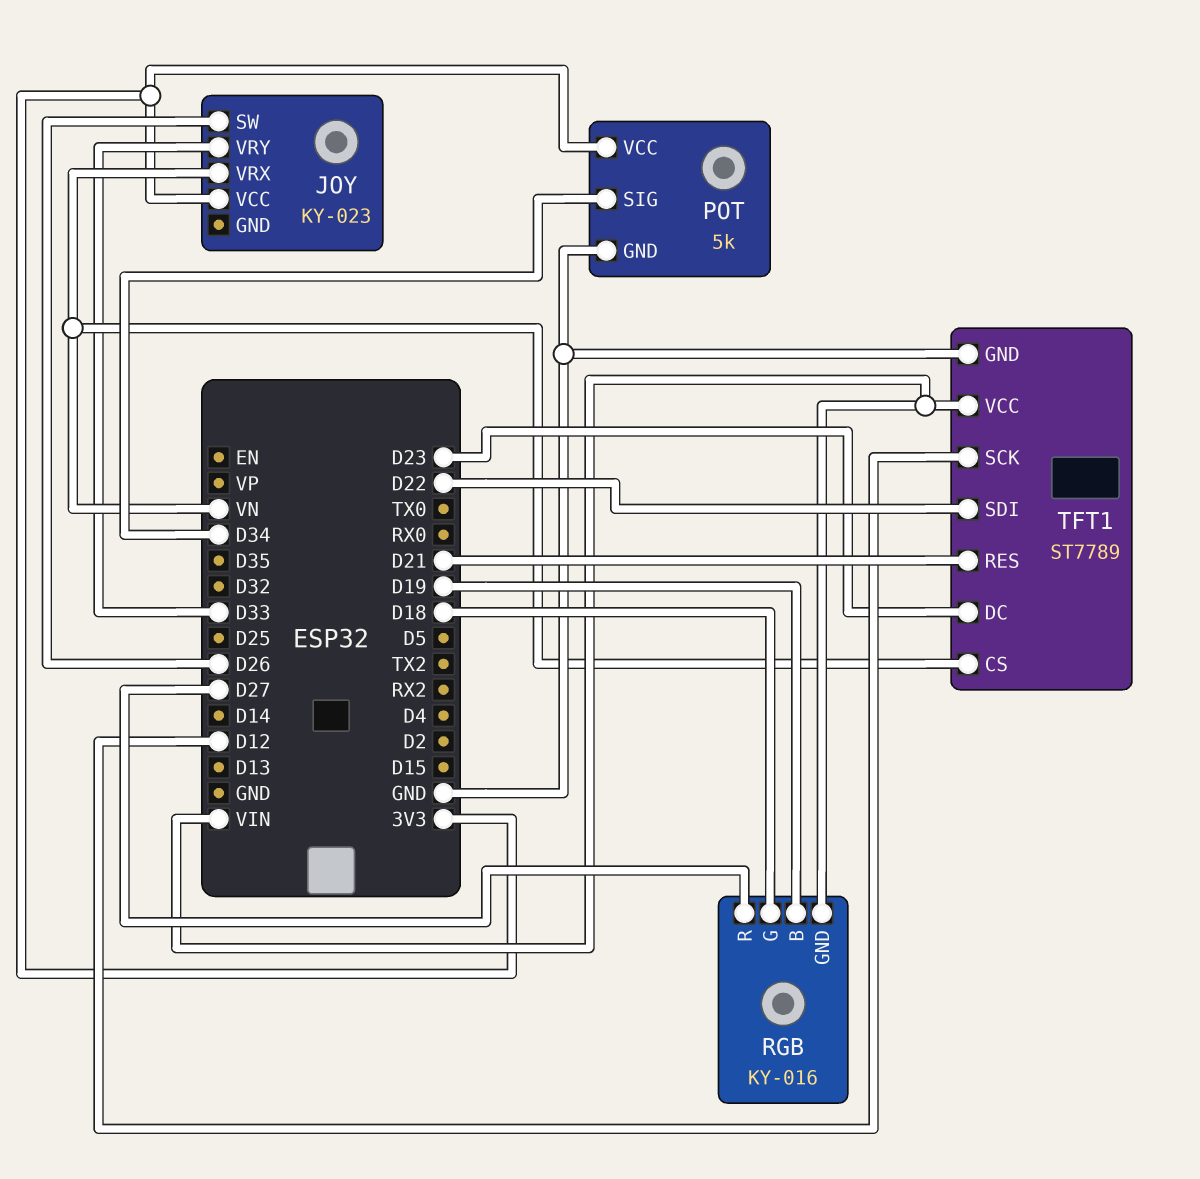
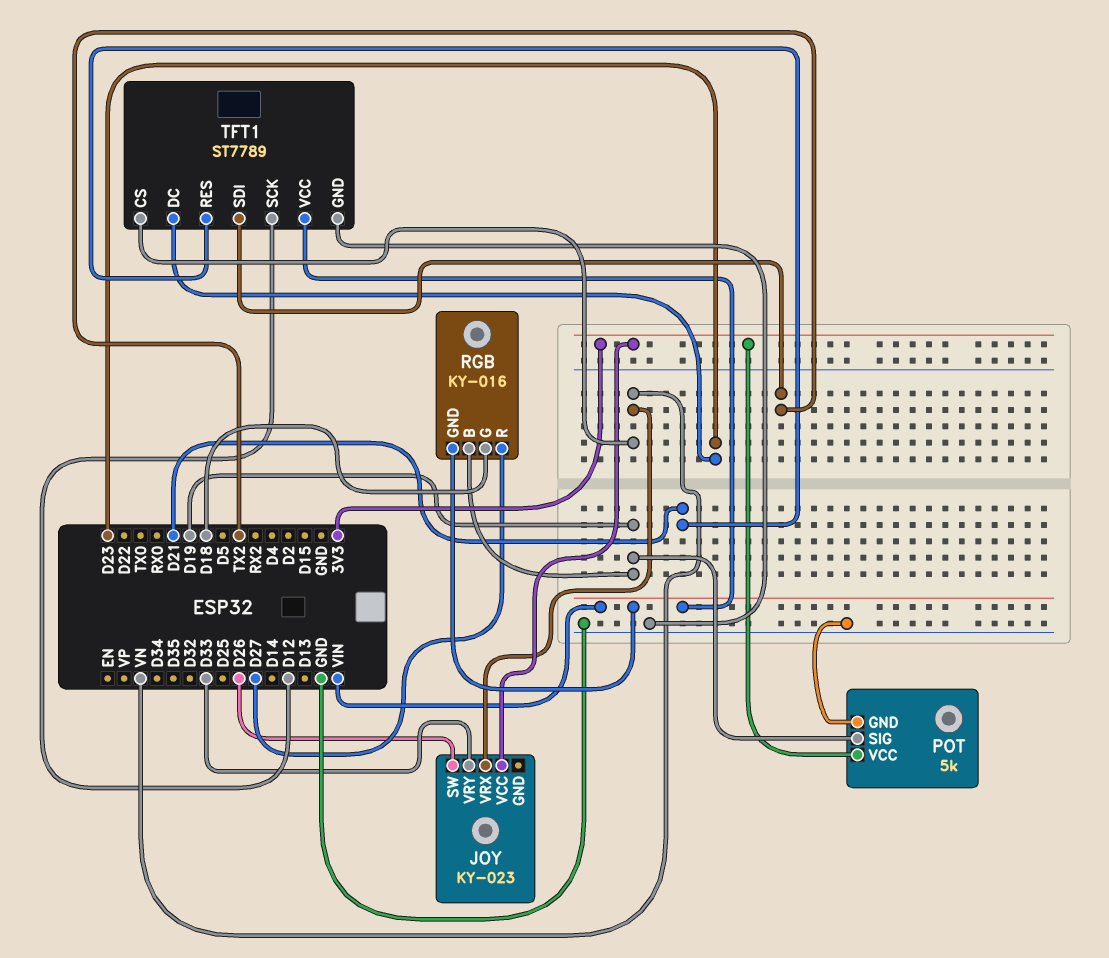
POT pin SIG: D34 -> D19
TFT1 pin SDI: D22 -> TX2

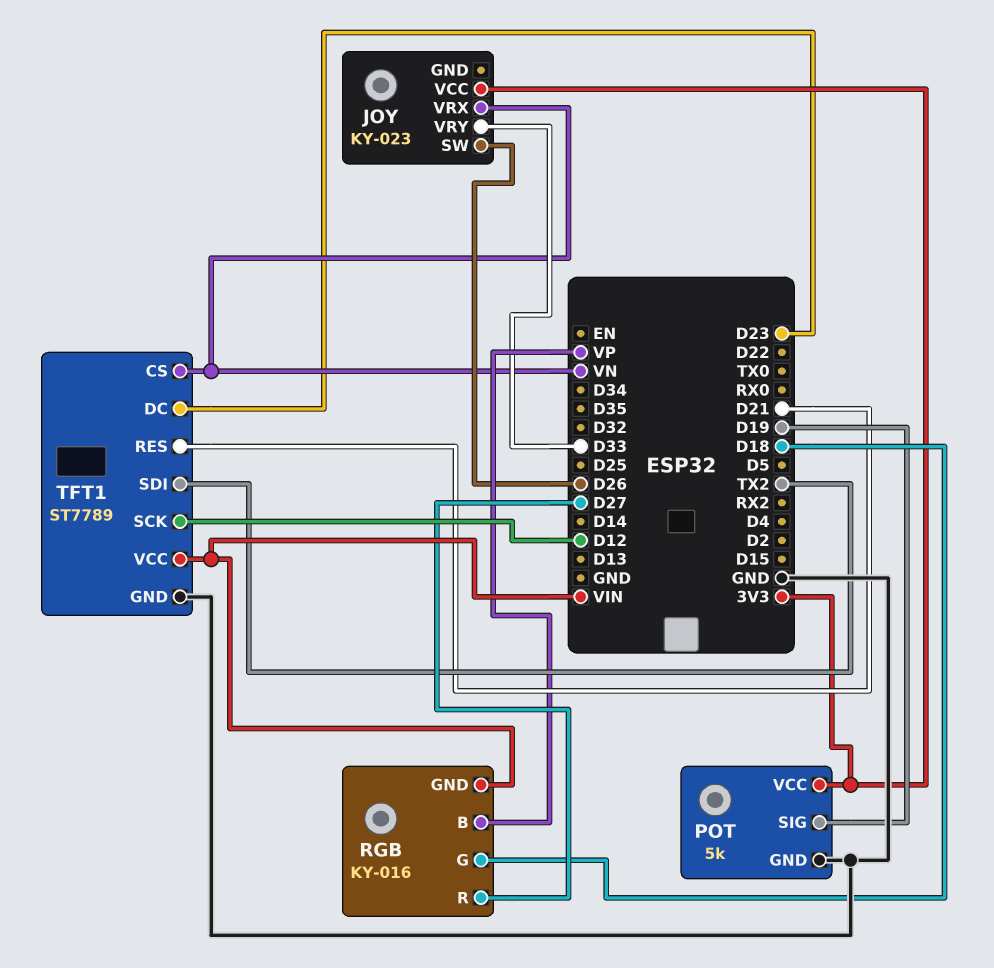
RGB pin B: D19 -> VP

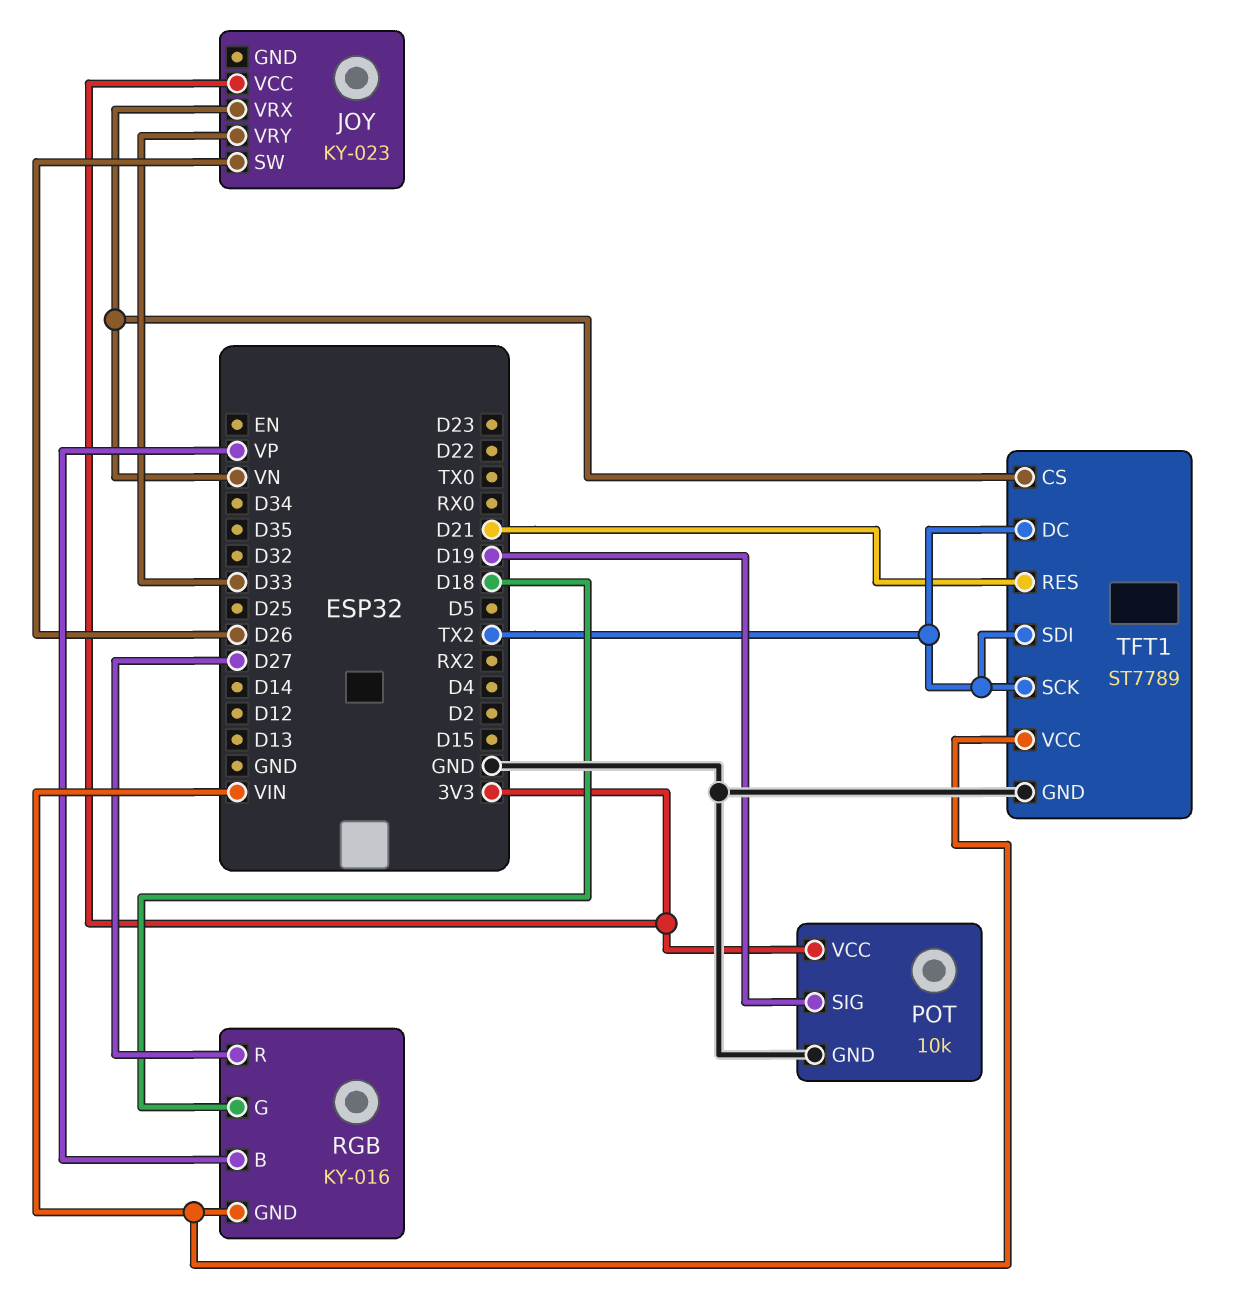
POT: 5k -> 10k
TFT1 pin DC: D23 -> TX2
TFT1 pin SCK: D12 -> TX2

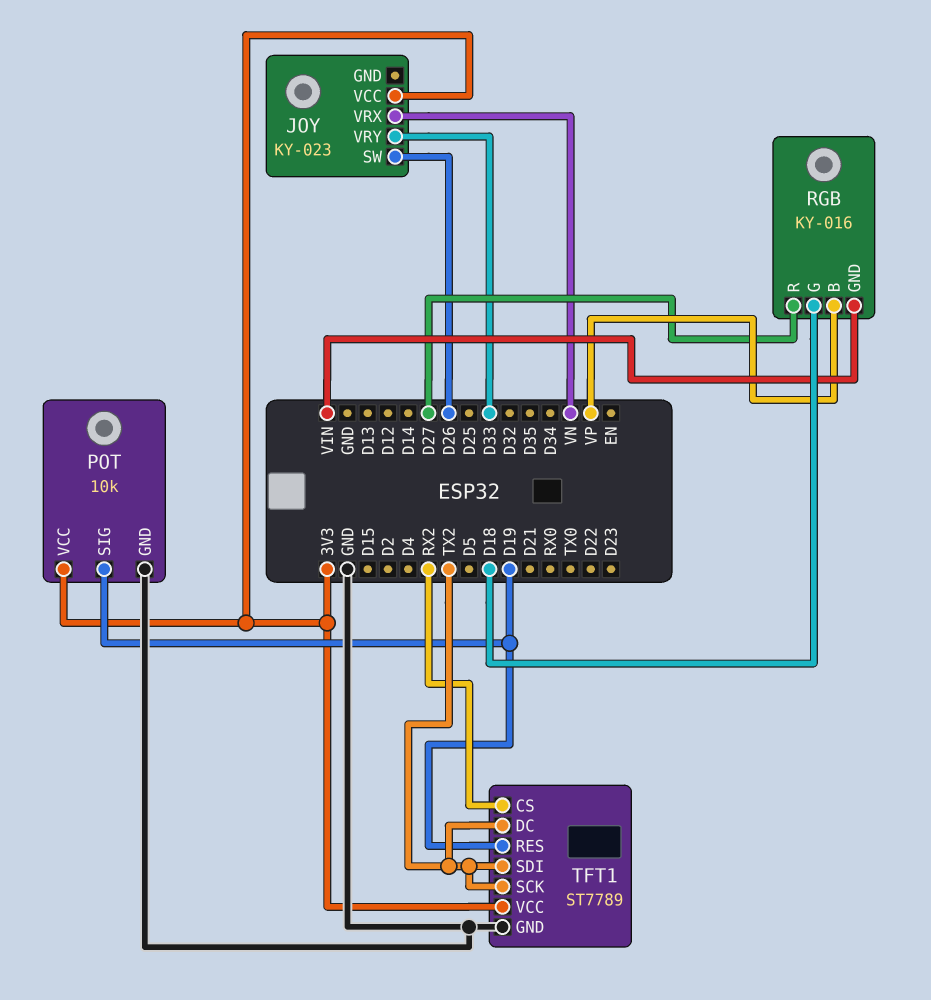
TFT1 pin CS: VN -> RX2
TFT1 pin RES: D21 -> D19
TFT1 pin VCC: VIN -> 3V3

